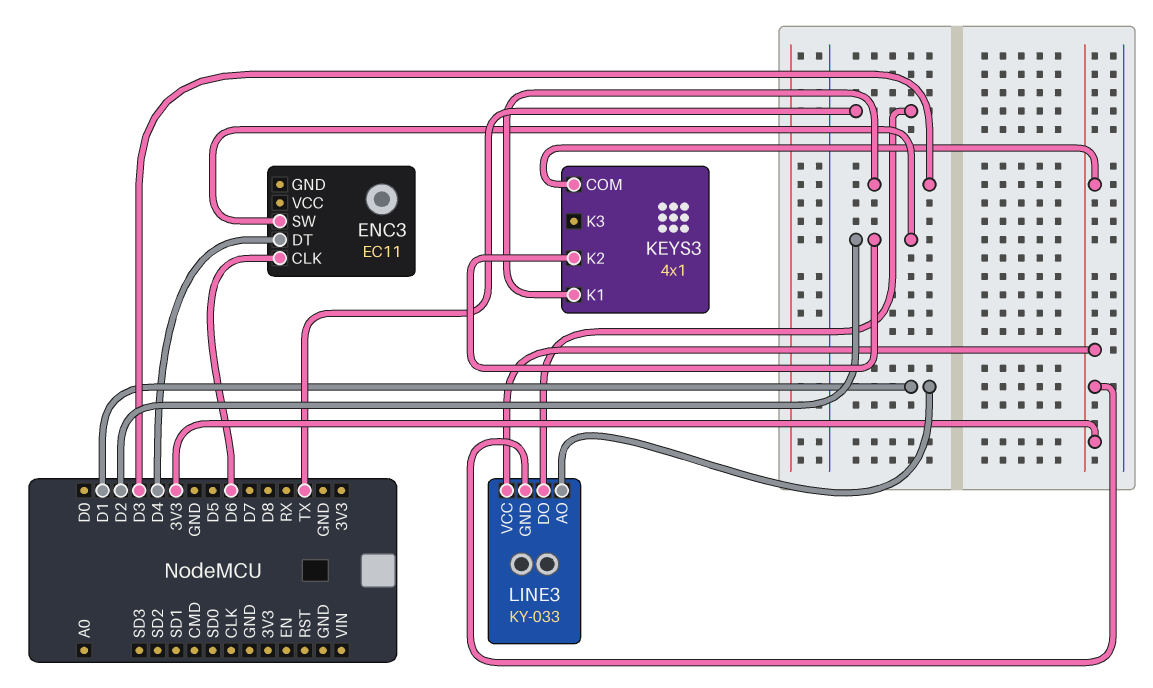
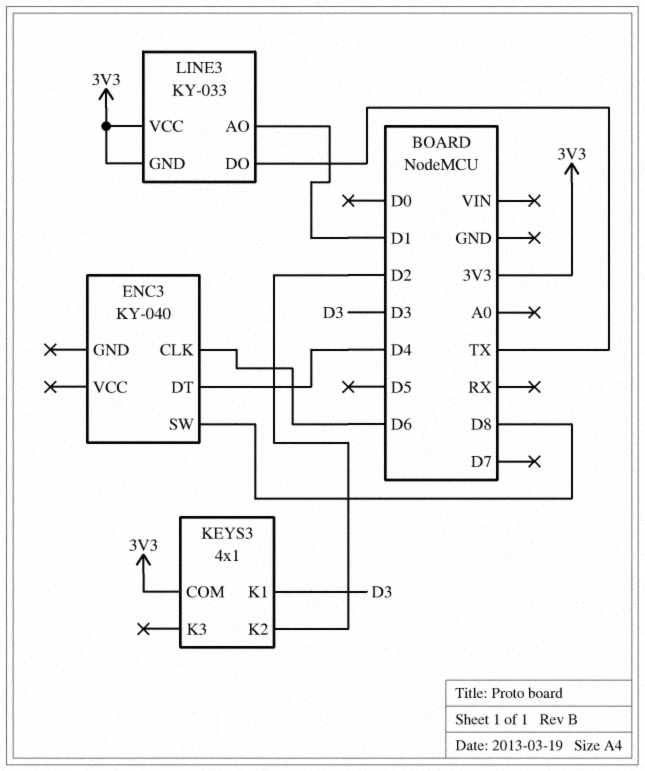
ENC3: EC11 -> KY-040
ENC3 pin SW: D2 -> D8

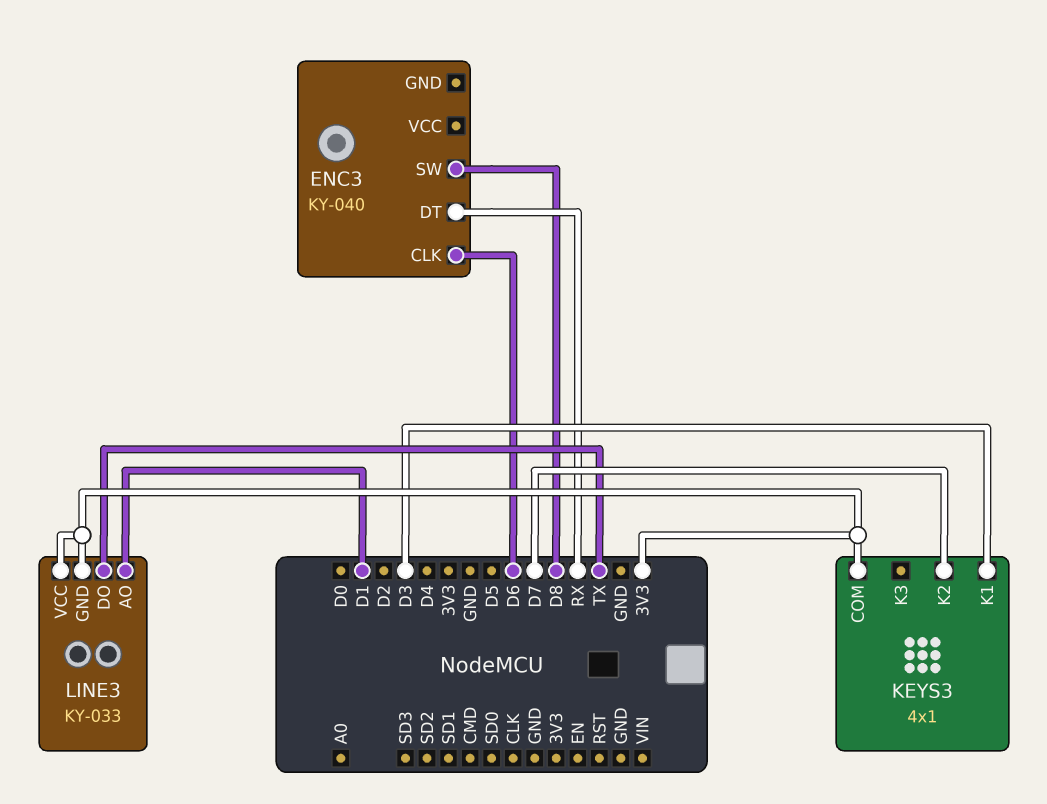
ENC3 pin DT: D4 -> RX
KEYS3 pin K2: D2 -> D7

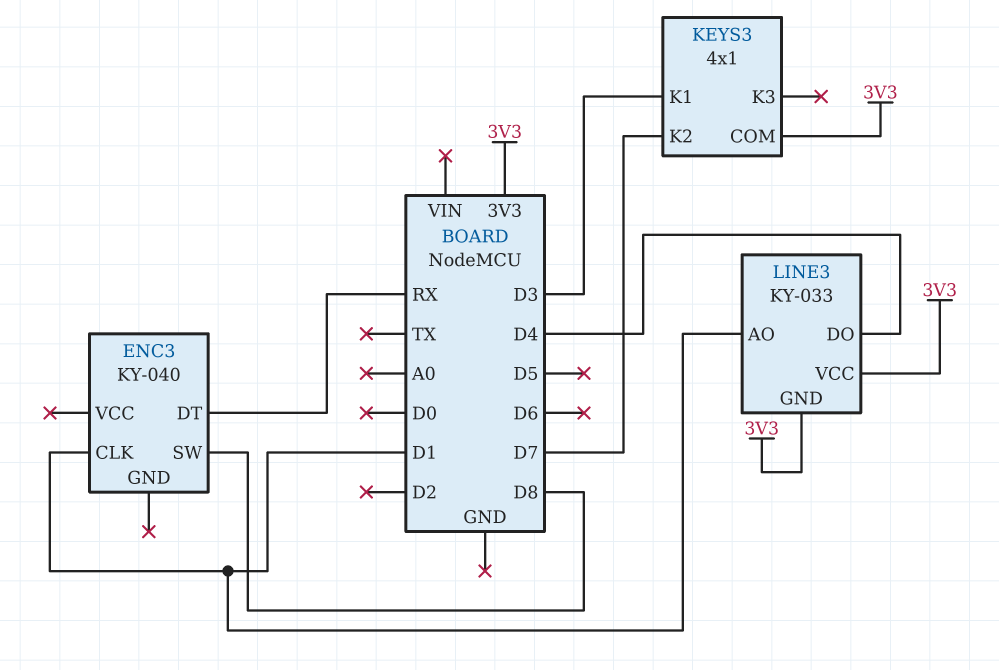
ENC3 pin CLK: D6 -> D1
LINE3 pin DO: TX -> D4

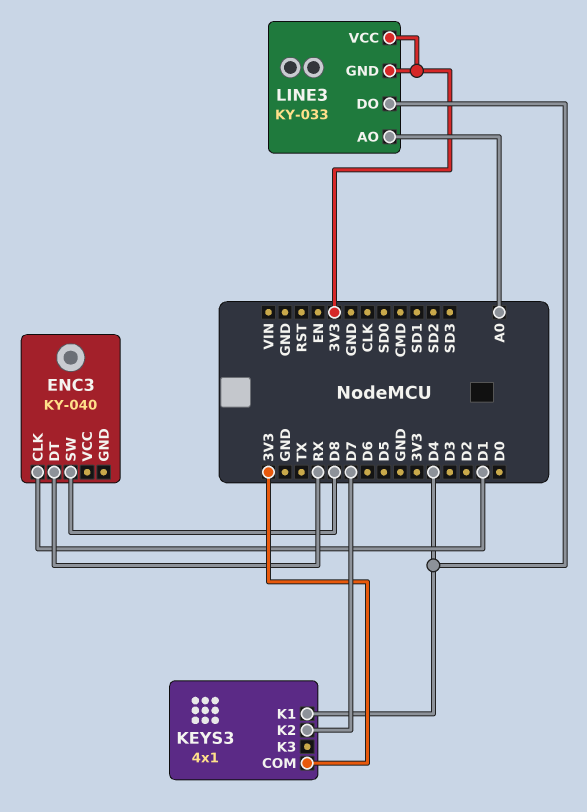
KEYS3 pin K1: D3 -> D4
LINE3 pin AO: D1 -> A0

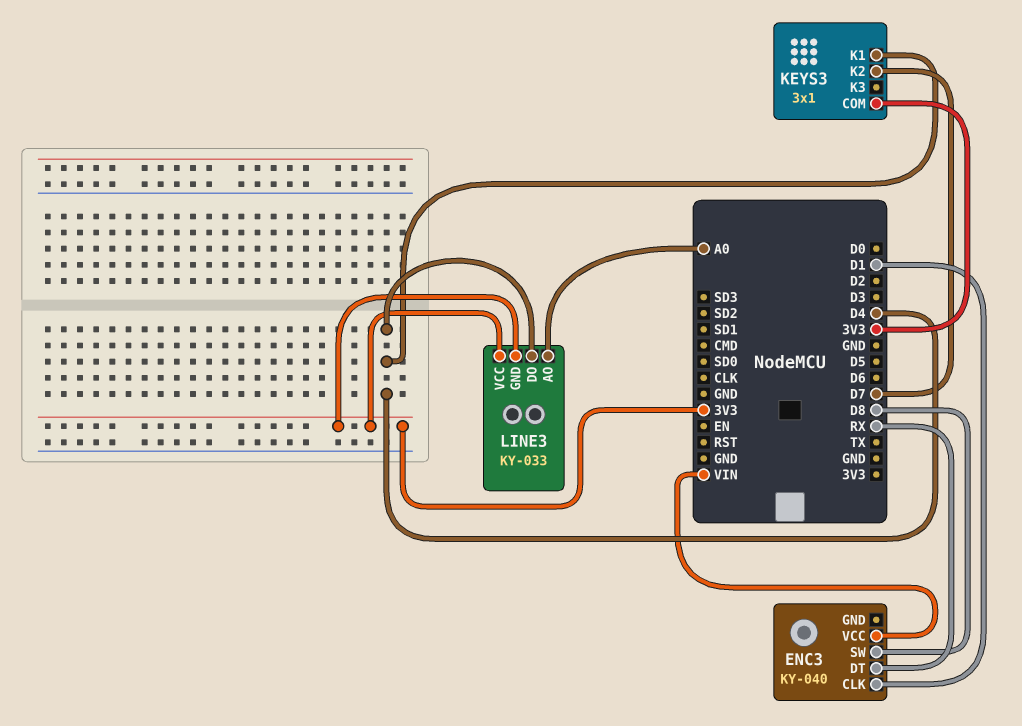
ENC3 pin VCC: none -> VIN
KEYS3: 4x1 -> 3x1

